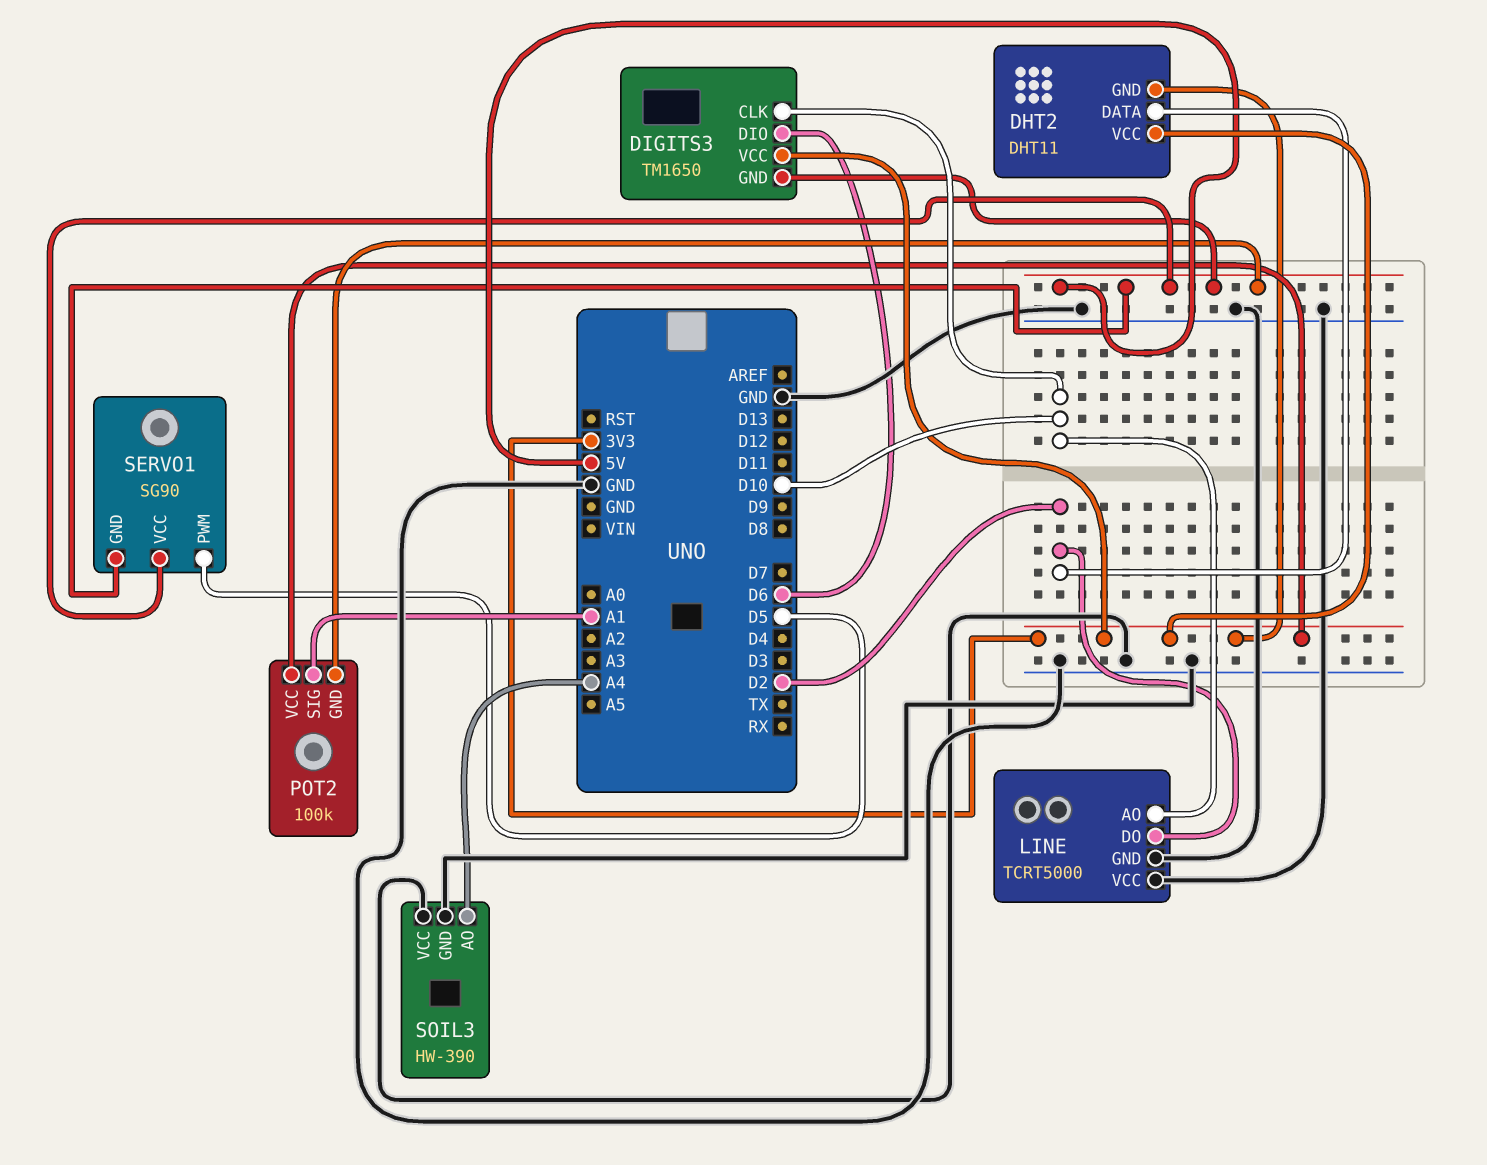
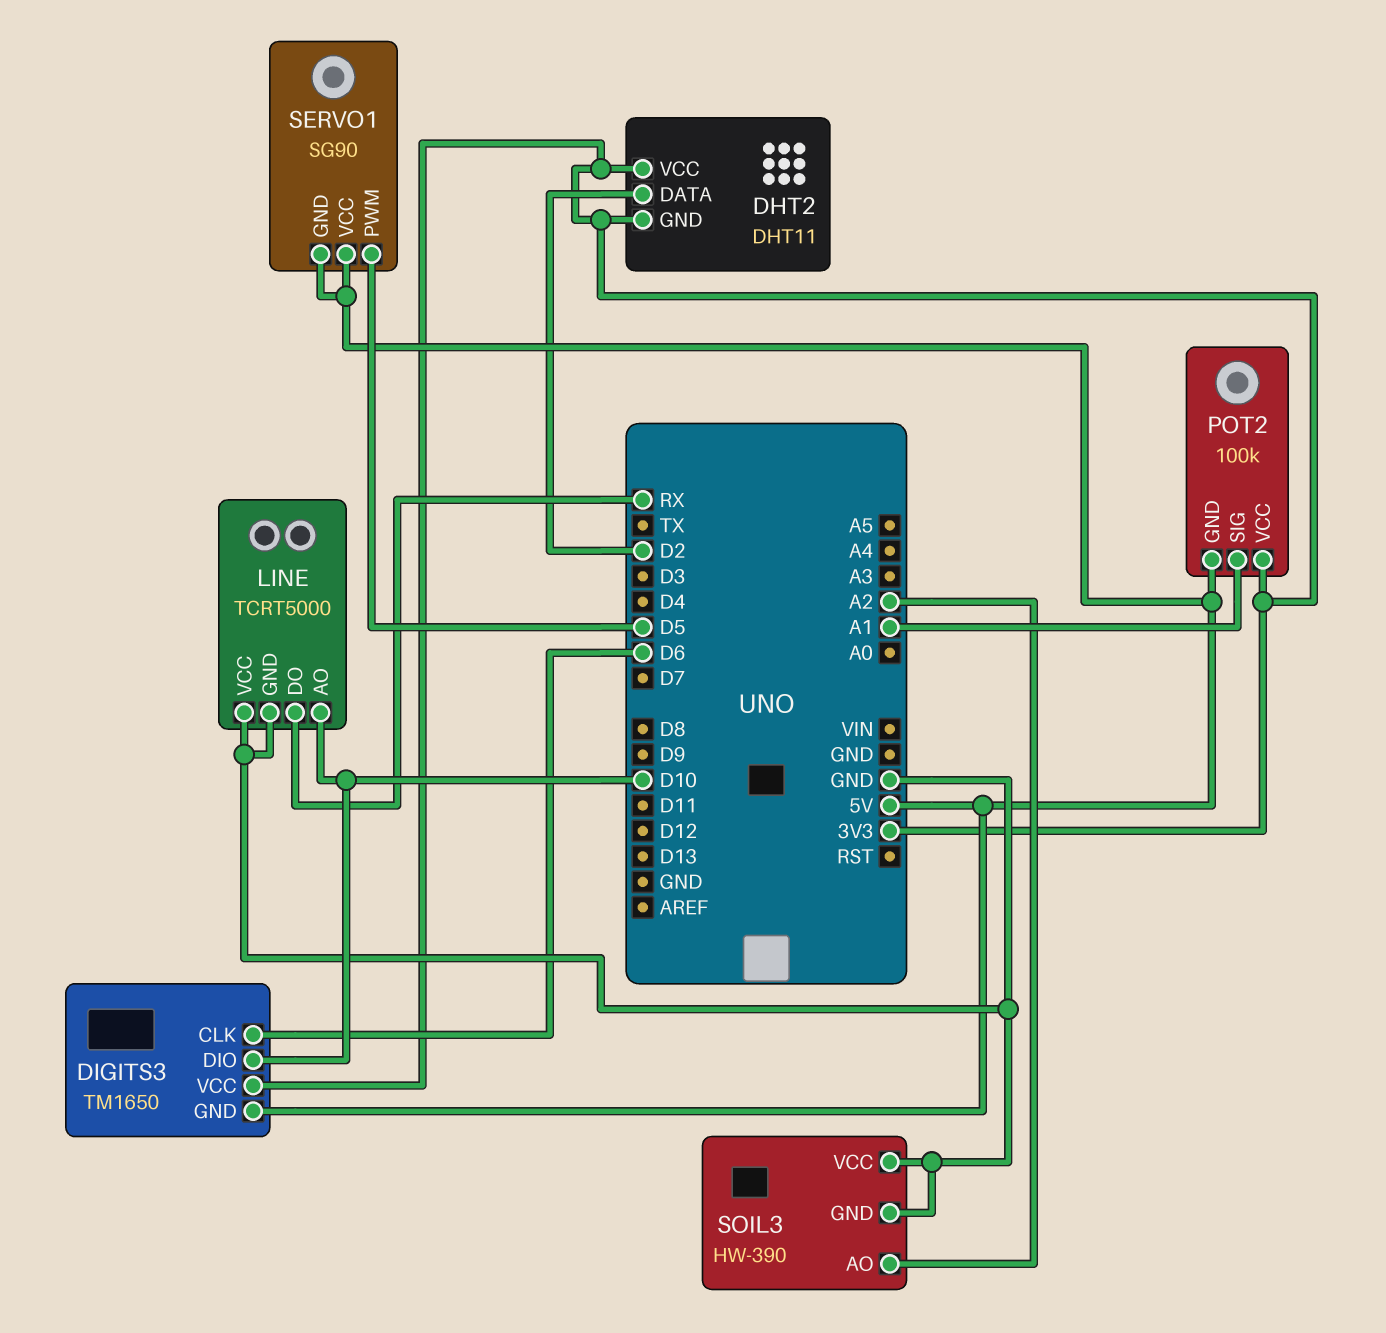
DIGITS3 pin CLK: D10 -> D6
DIGITS3 pin DIO: D6 -> D10
LINE pin DO: D2 -> RX
SOIL3 pin AO: A4 -> A2

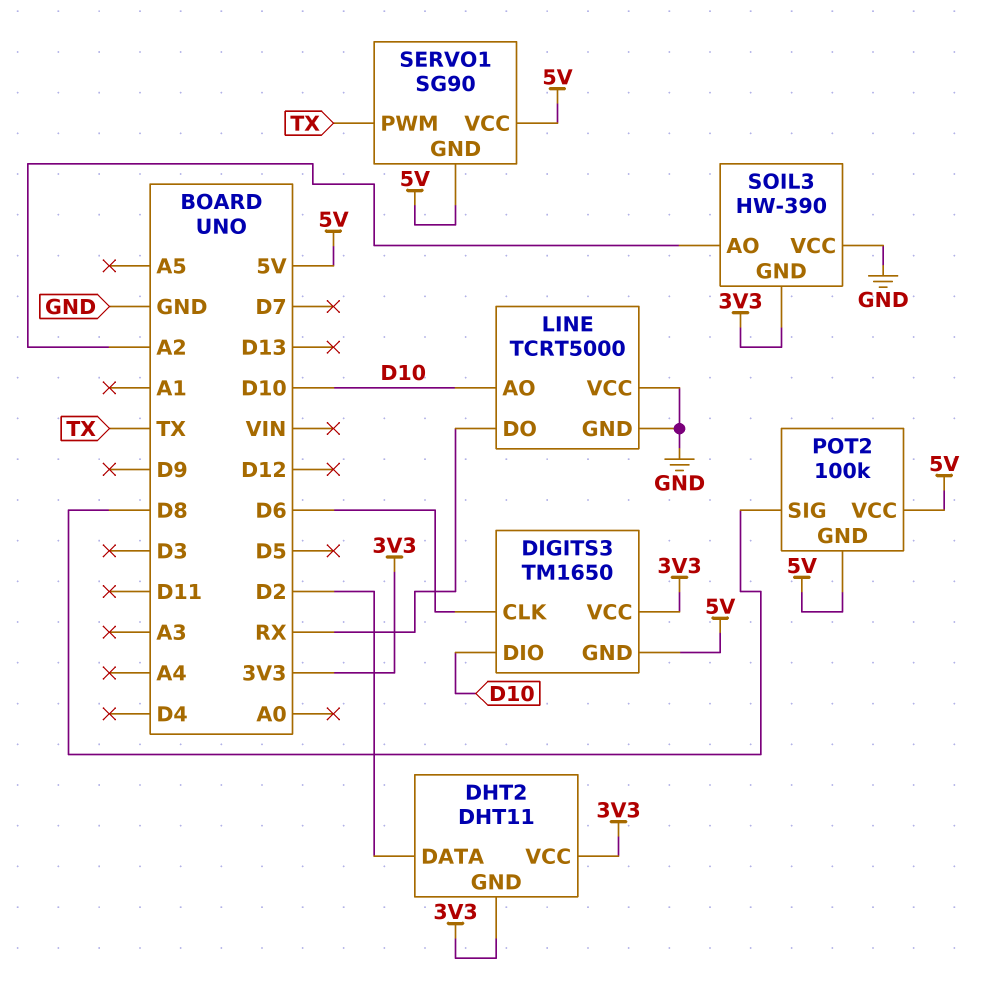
POT2 pin SIG: A1 -> D8
POT2 pin VCC: 3V3 -> 5V
SERVO1 pin PWM: D5 -> TX
SOIL3 pin GND: GND -> 3V3

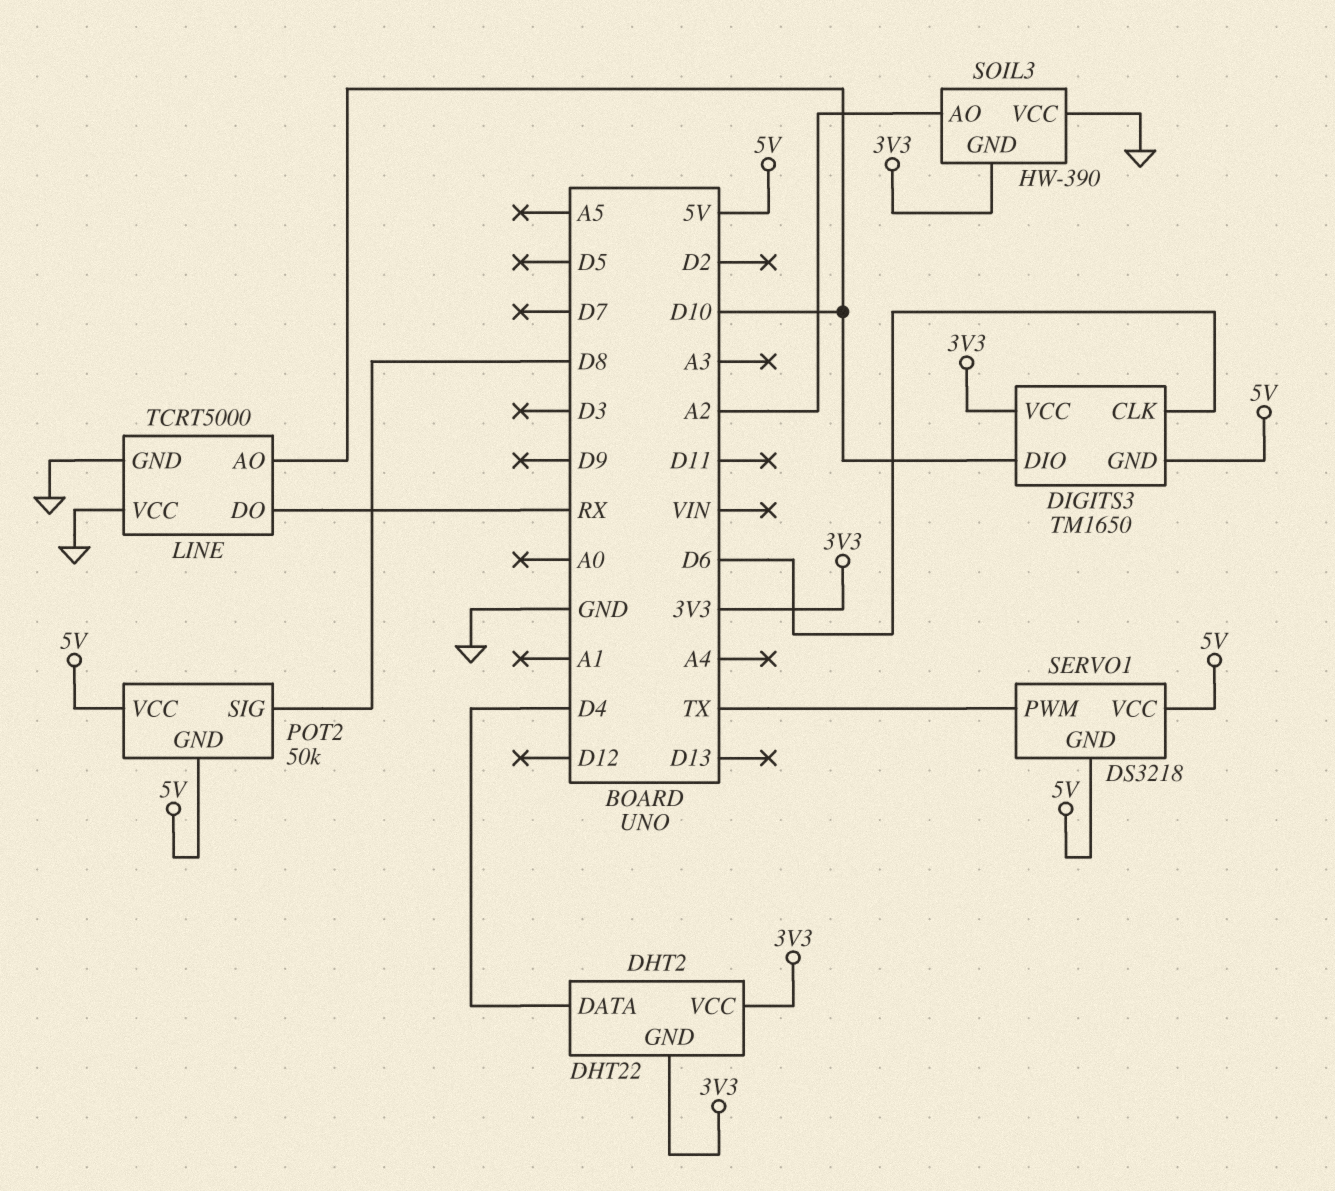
DHT2: DHT11 -> DHT22
DHT2 pin DATA: D2 -> D4
POT2: 100k -> 50k
SERVO1: SG90 -> DS3218

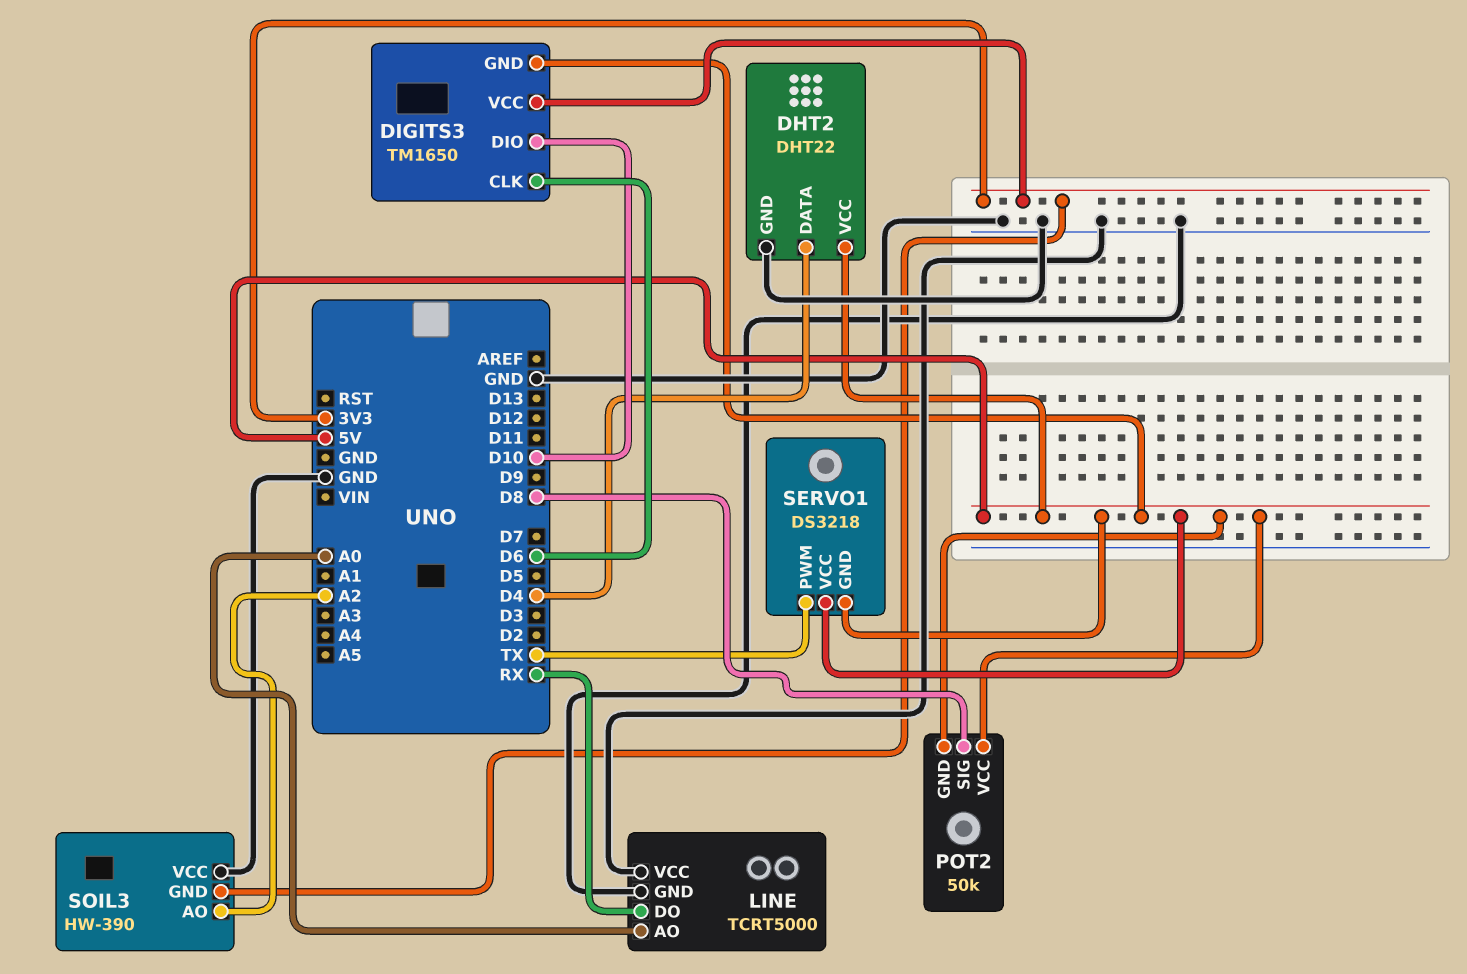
DHT2 pin GND: 3V3 -> GND
DHT2 pin VCC: 3V3 -> 5V
LINE pin AO: D10 -> A0

